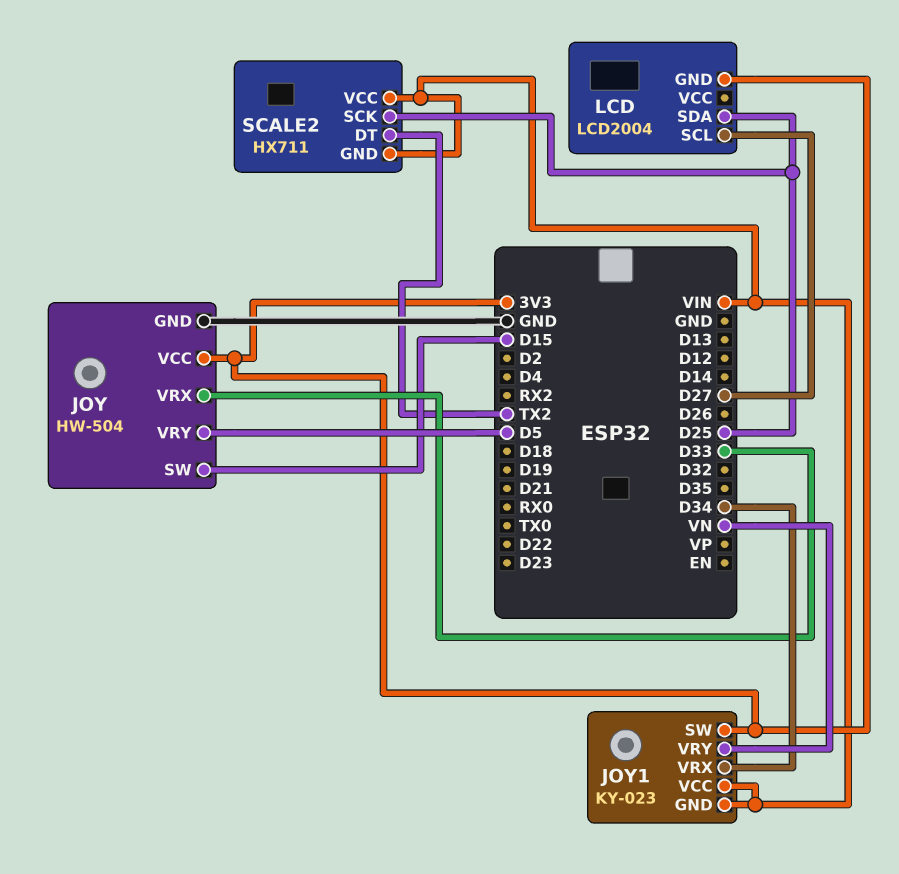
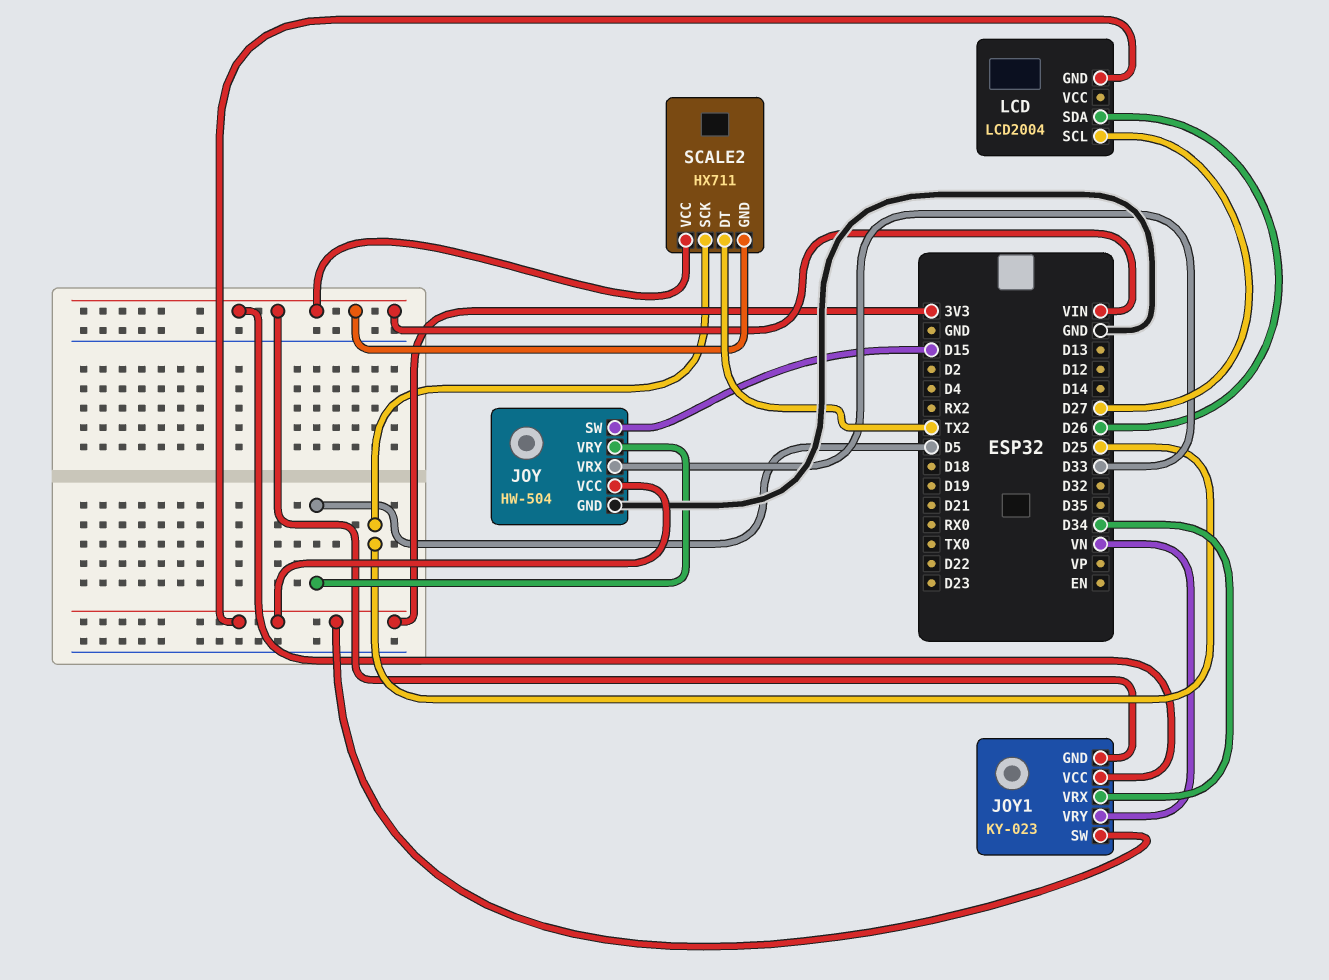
LCD pin SDA: D25 -> D26

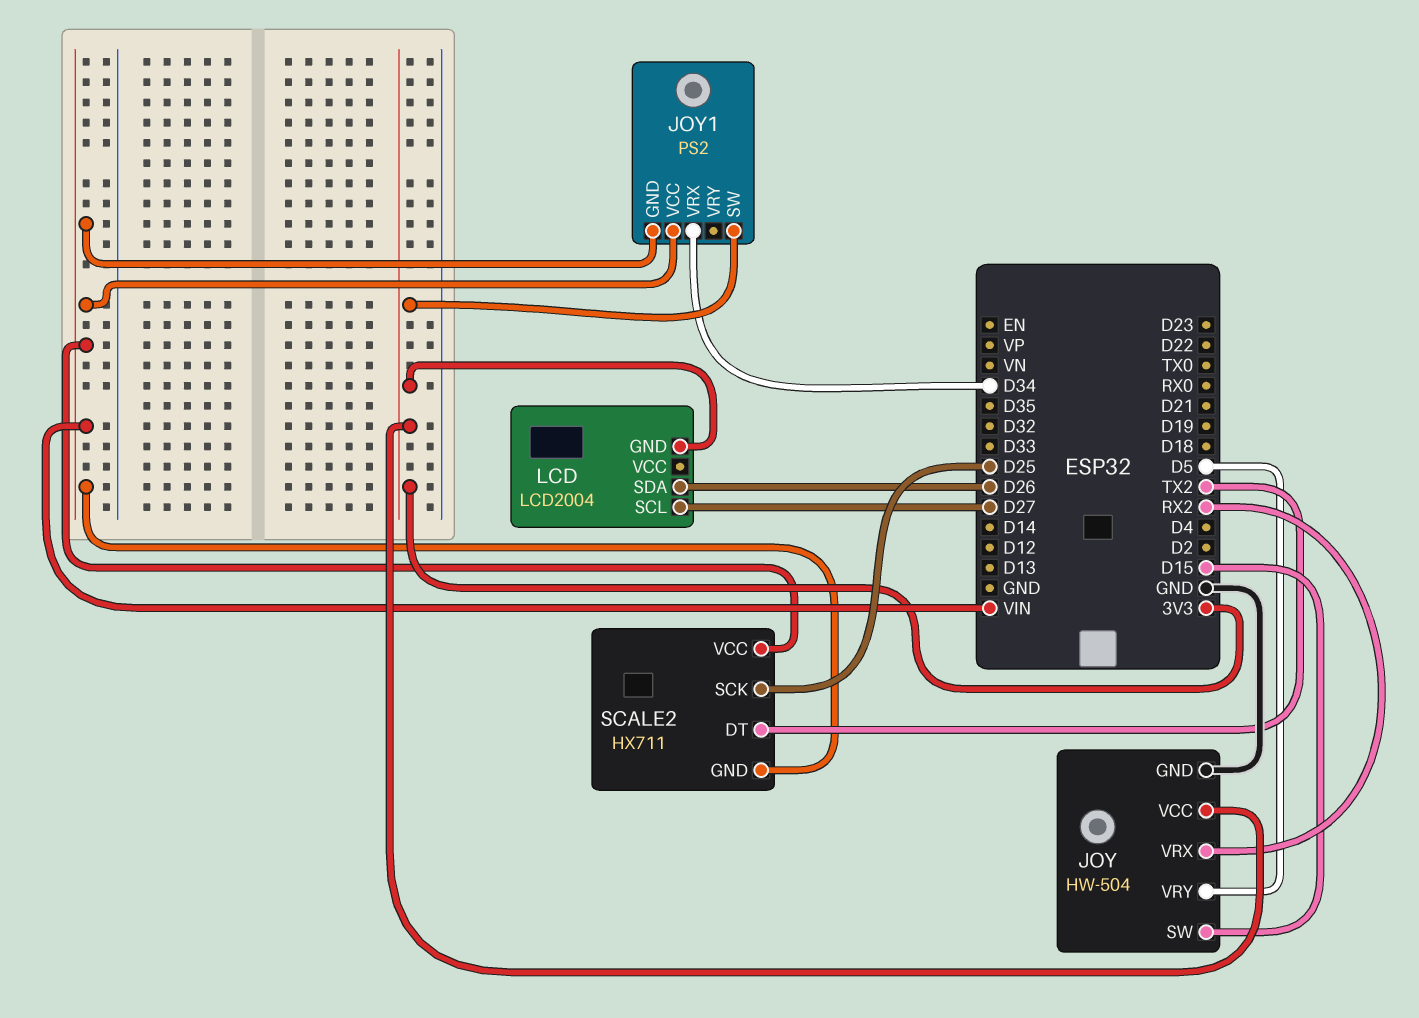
JOY pin VRX: D33 -> RX2
JOY1: KY-023 -> PS2
JOY1 pin VRY: VN -> none

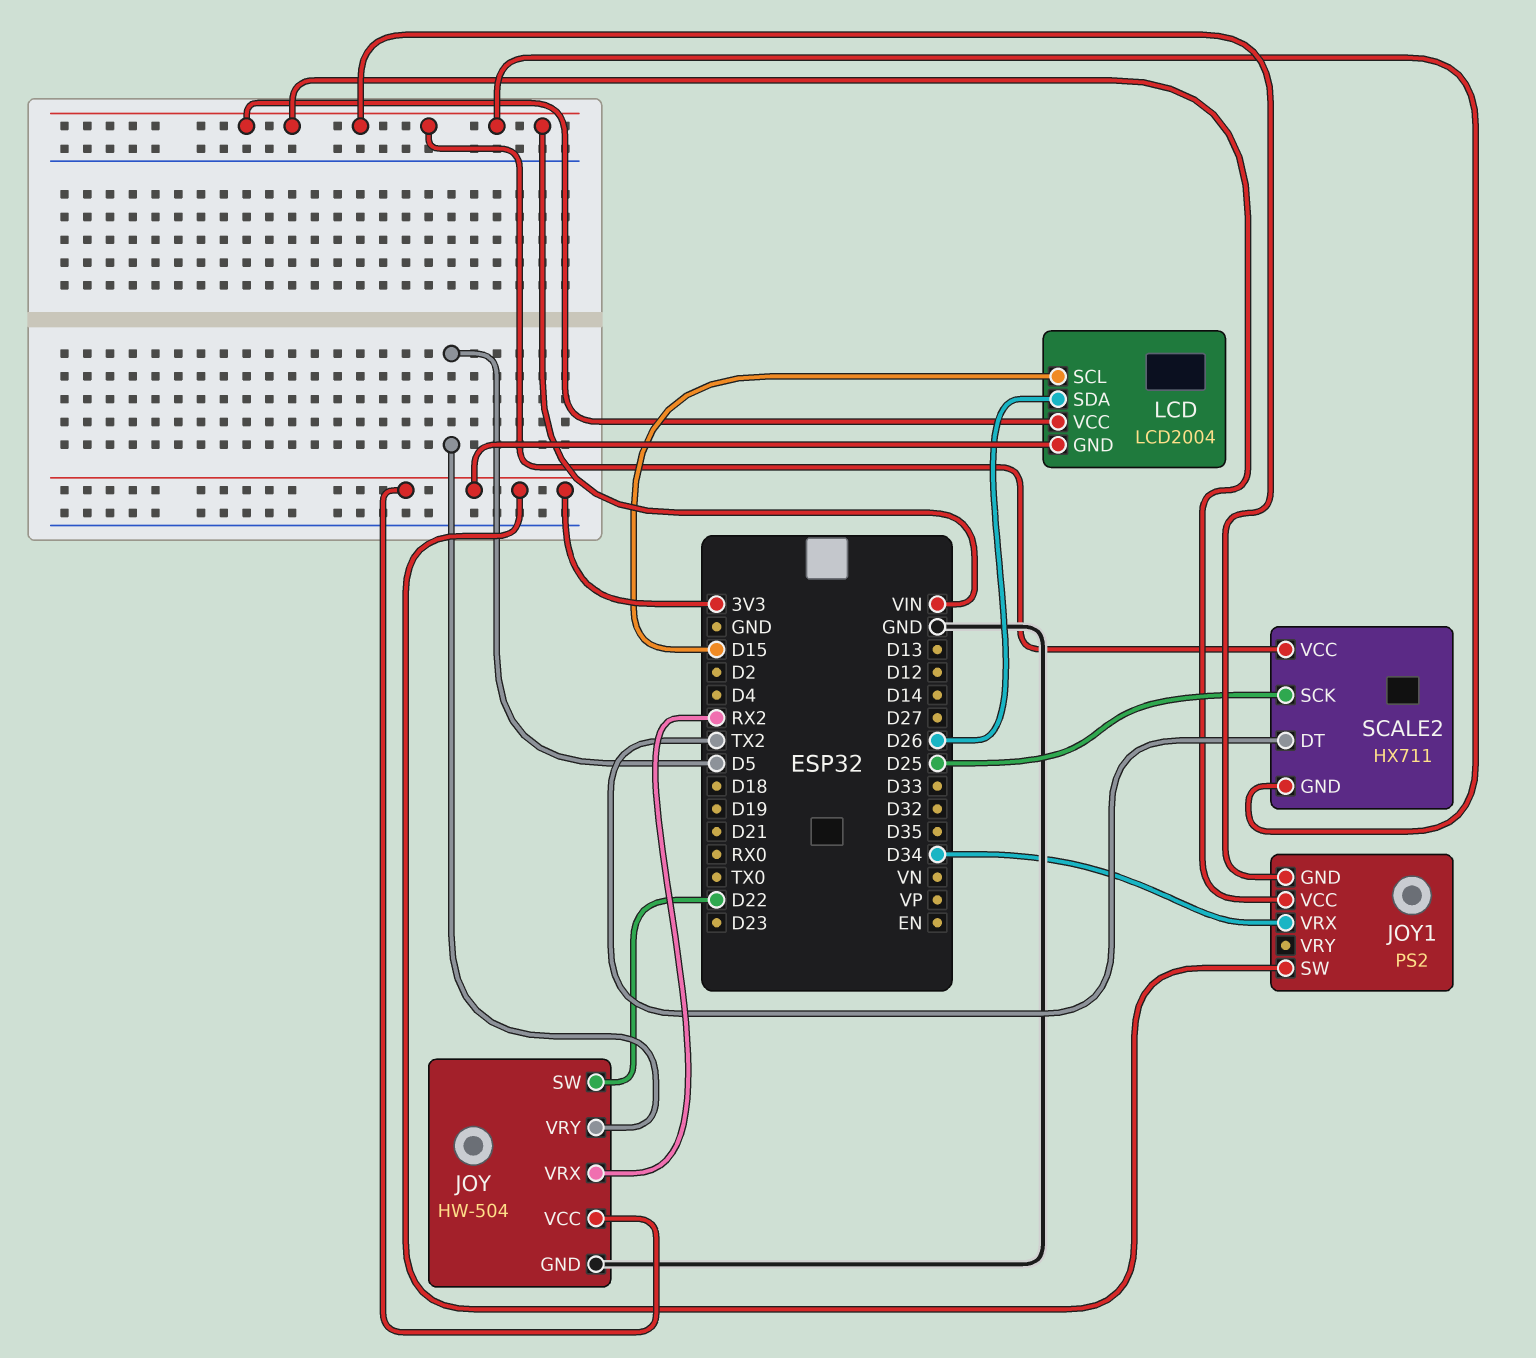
JOY pin SW: D15 -> D22
LCD pin SCL: D27 -> D15
LCD pin VCC: none -> VIN

